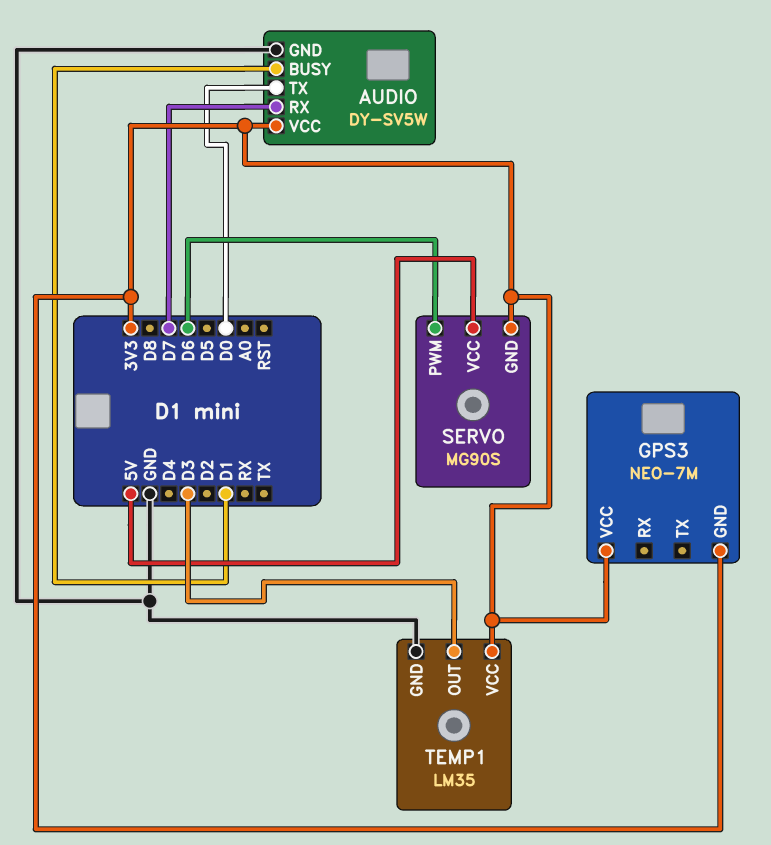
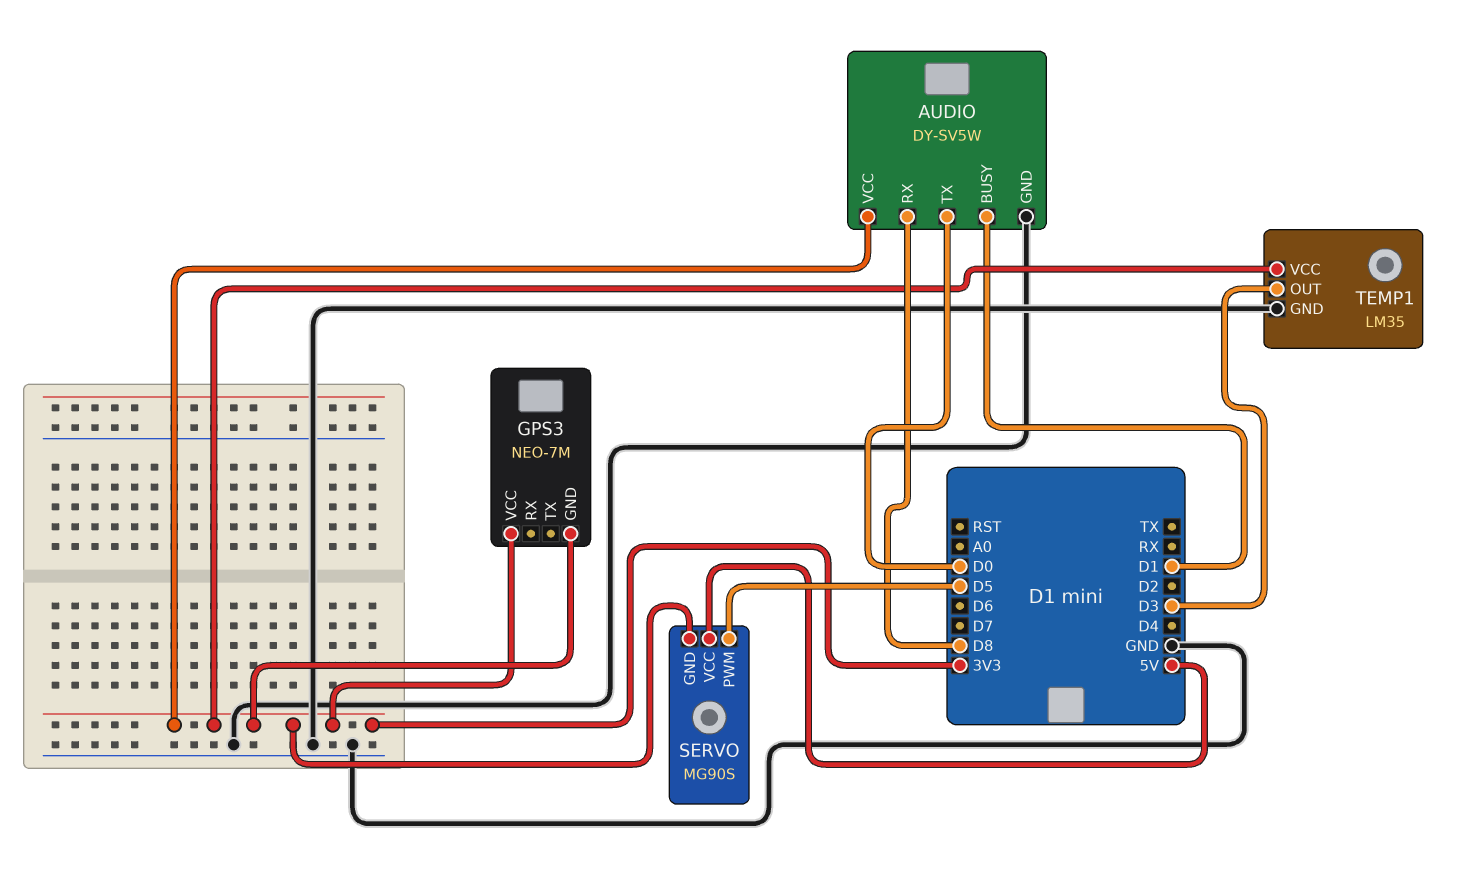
AUDIO pin RX: D7 -> D8
SERVO pin PWM: D6 -> D5

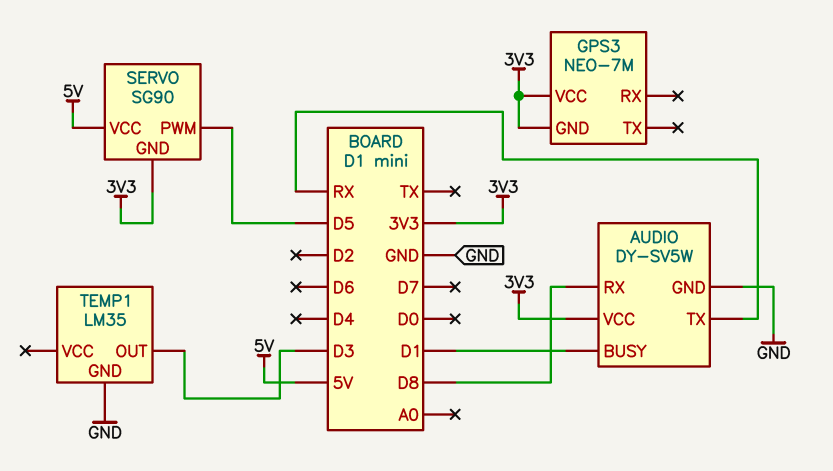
AUDIO pin TX: D0 -> RX
SERVO: MG90S -> SG90
TEMP1 pin VCC: 3V3 -> none

